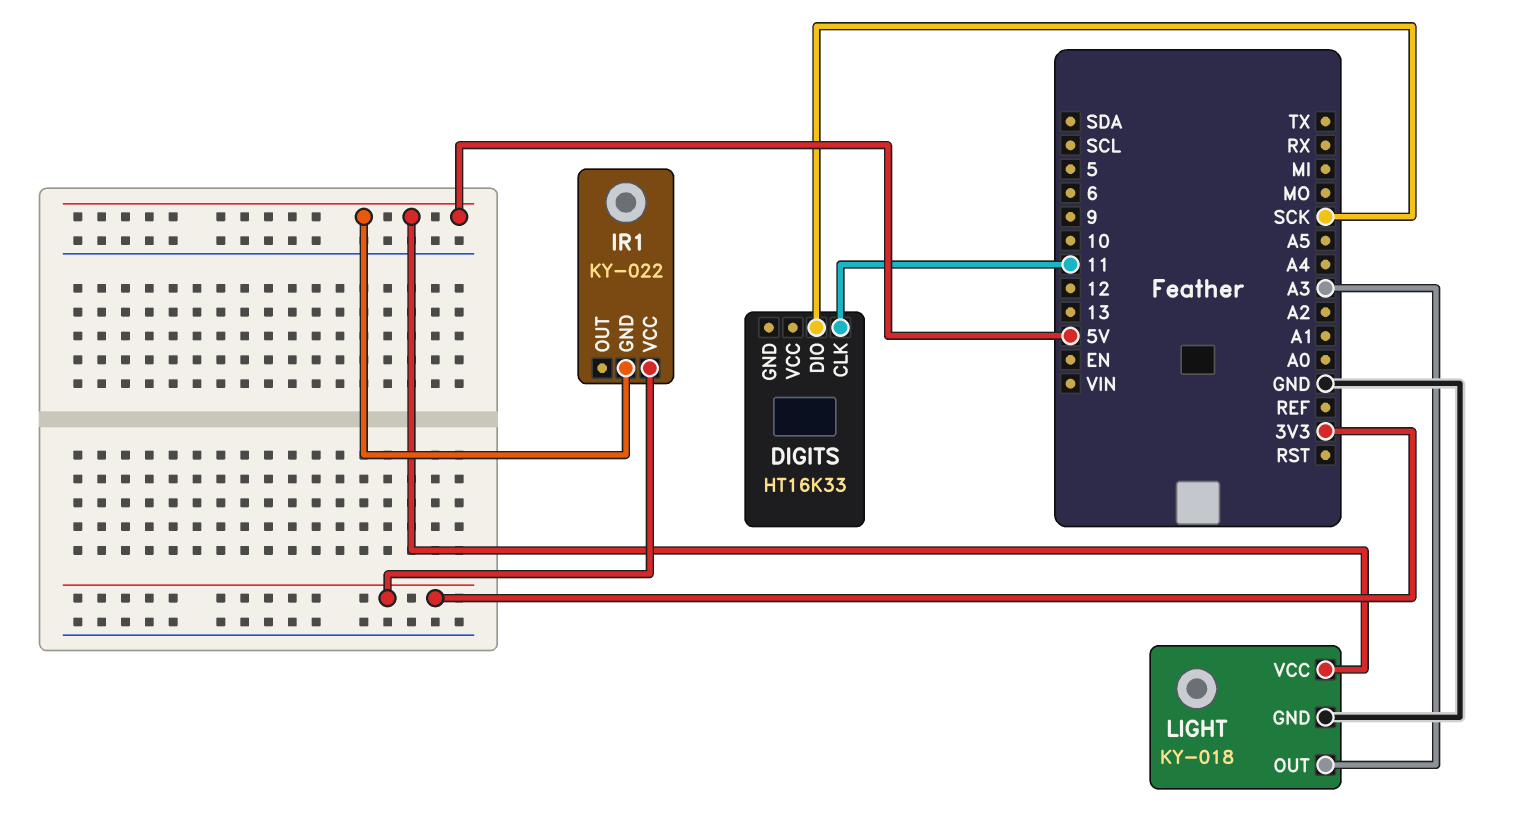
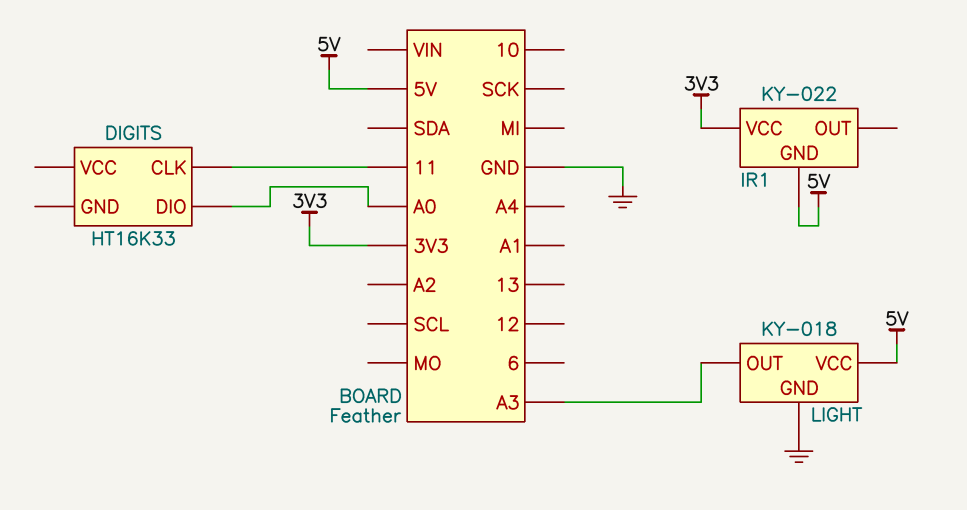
DIGITS pin DIO: SCK -> A0

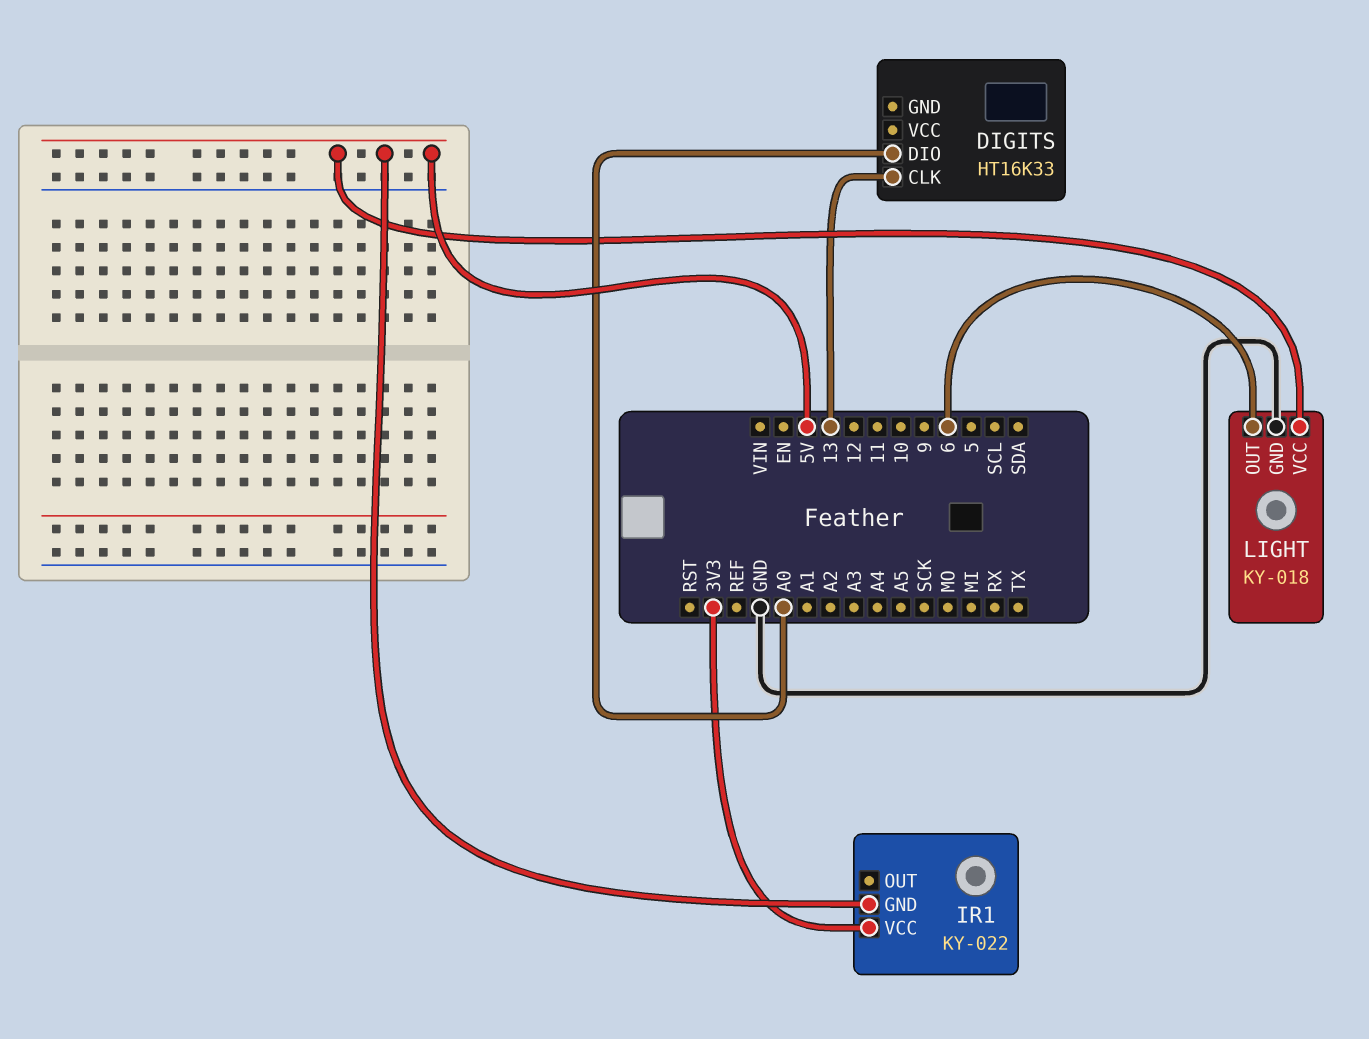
DIGITS pin CLK: 11 -> 13
LIGHT pin OUT: A3 -> 6

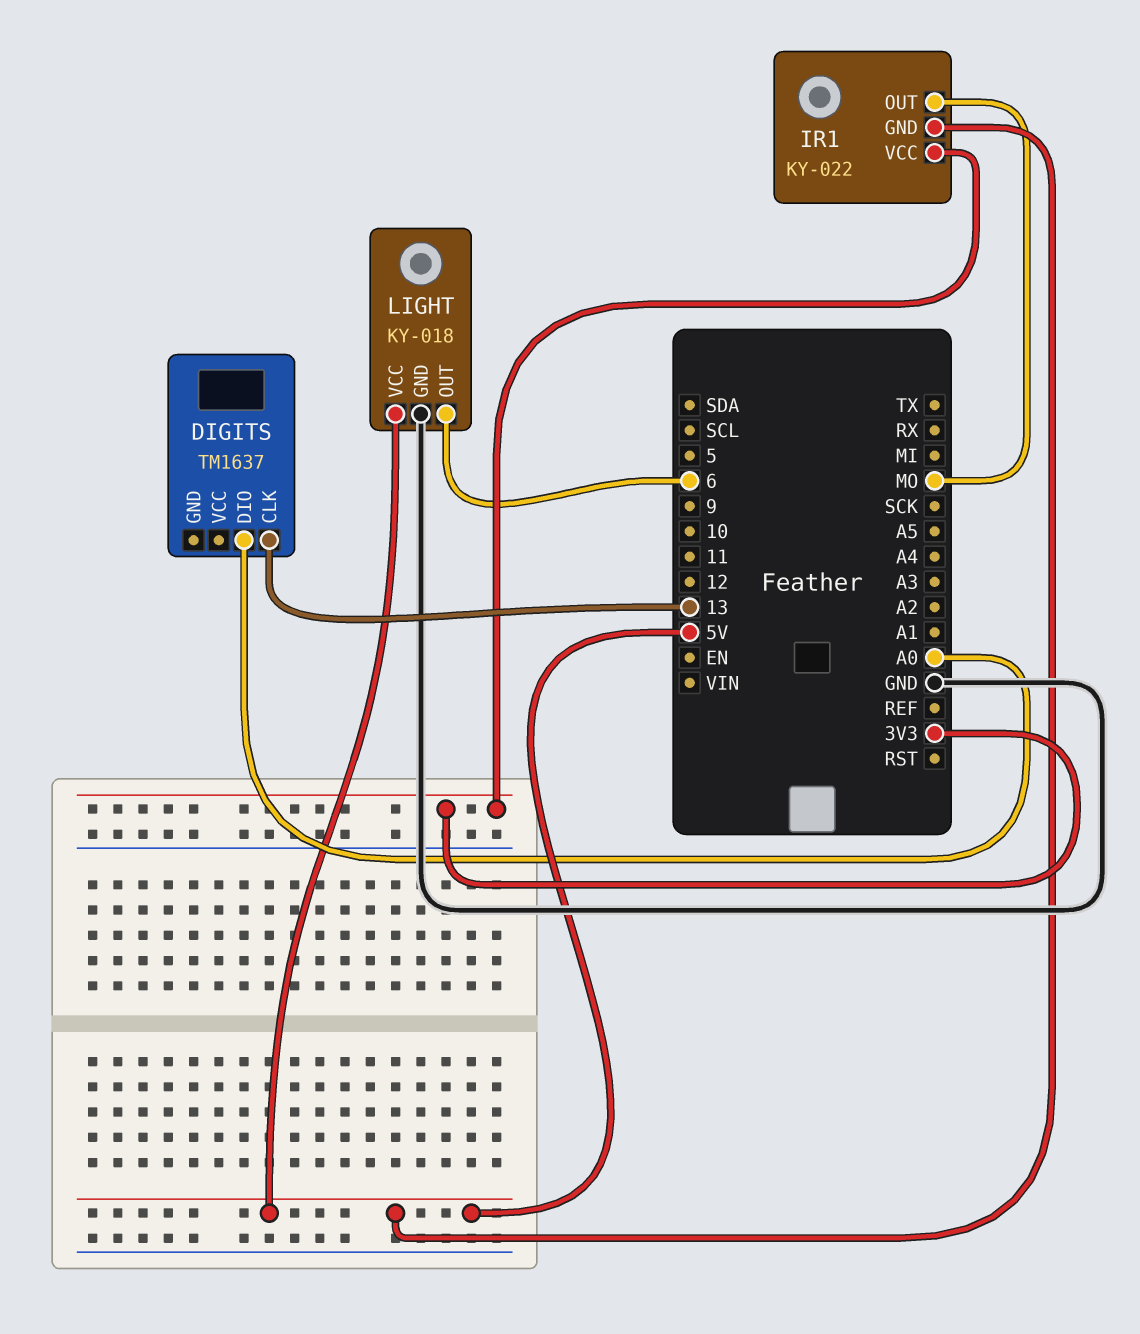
DIGITS: HT16K33 -> TM1637
IR1 pin OUT: none -> MO

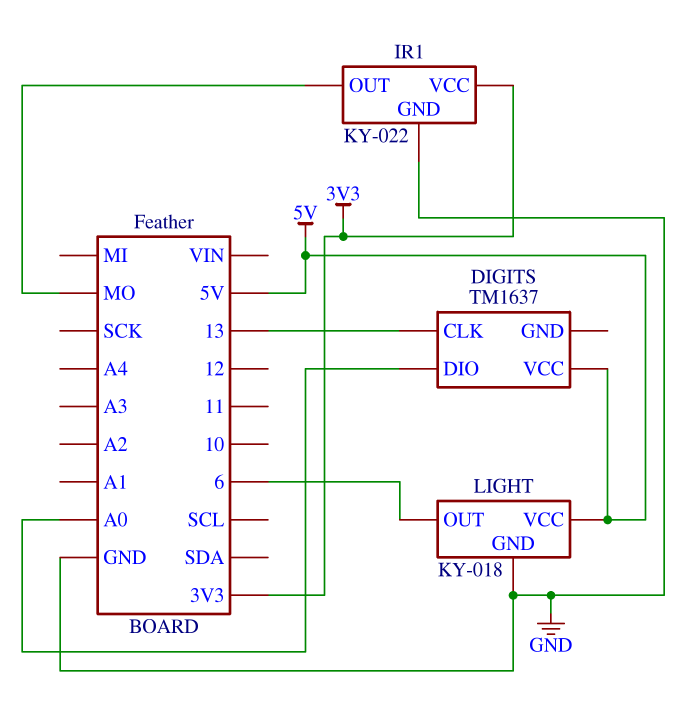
DIGITS pin VCC: none -> 5V
IR1 pin GND: 5V -> GND

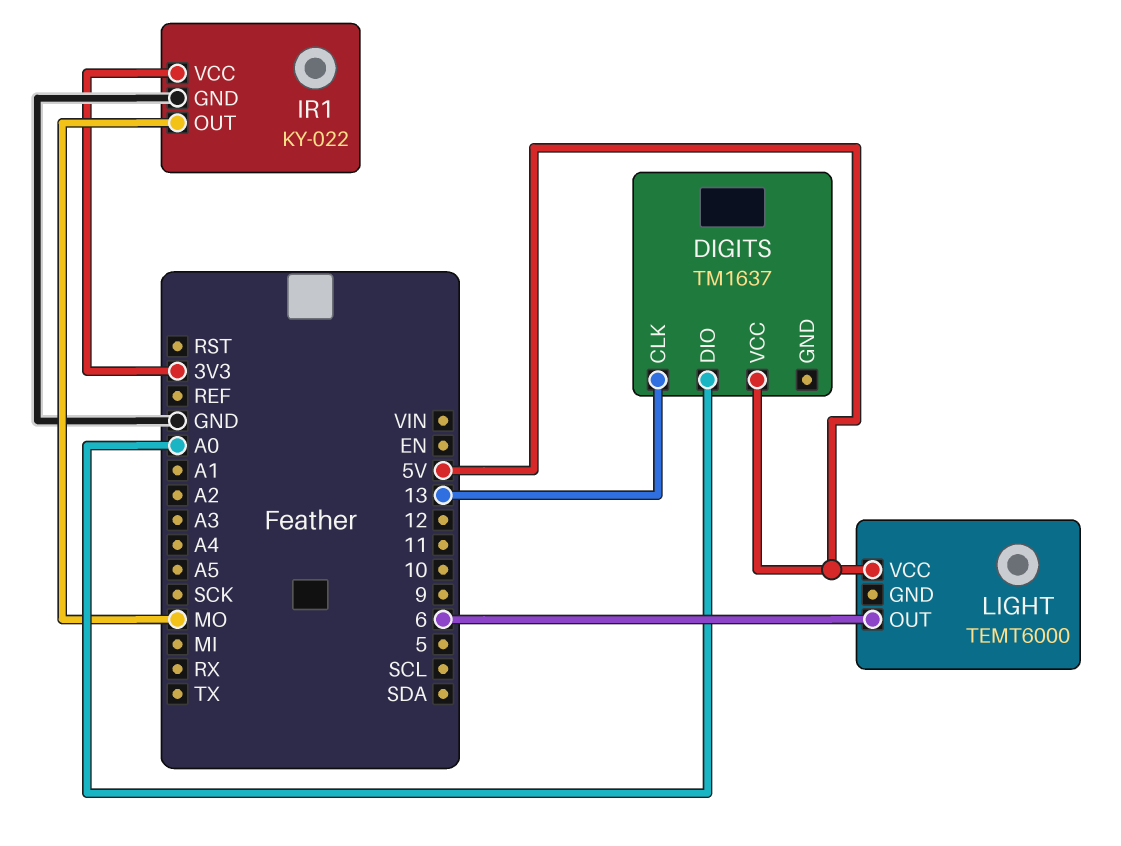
LIGHT: KY-018 -> TEMT6000
LIGHT pin GND: GND -> none

